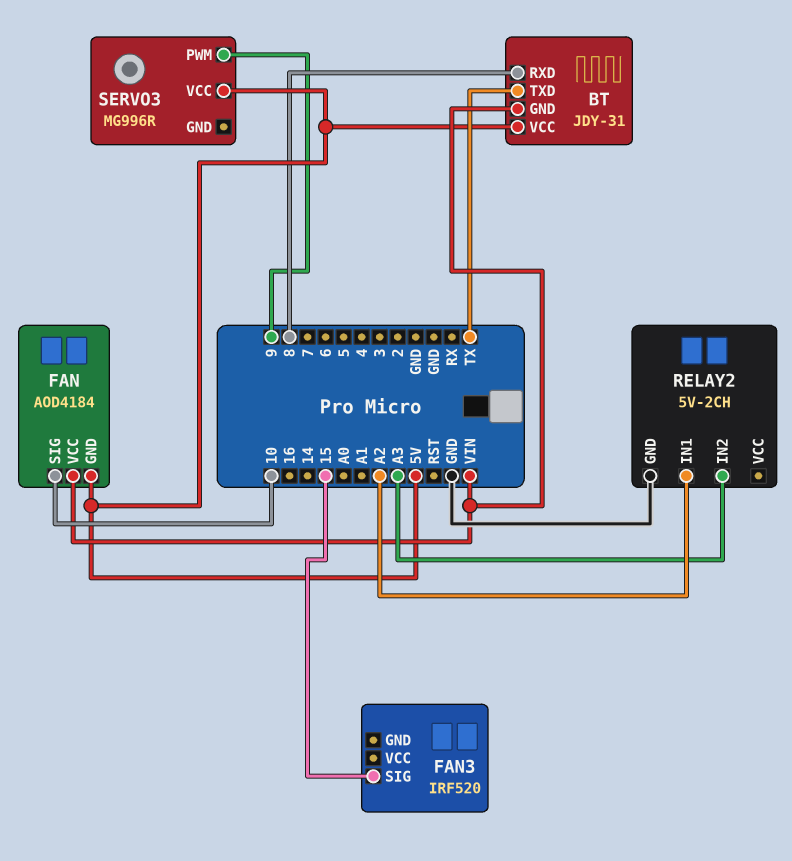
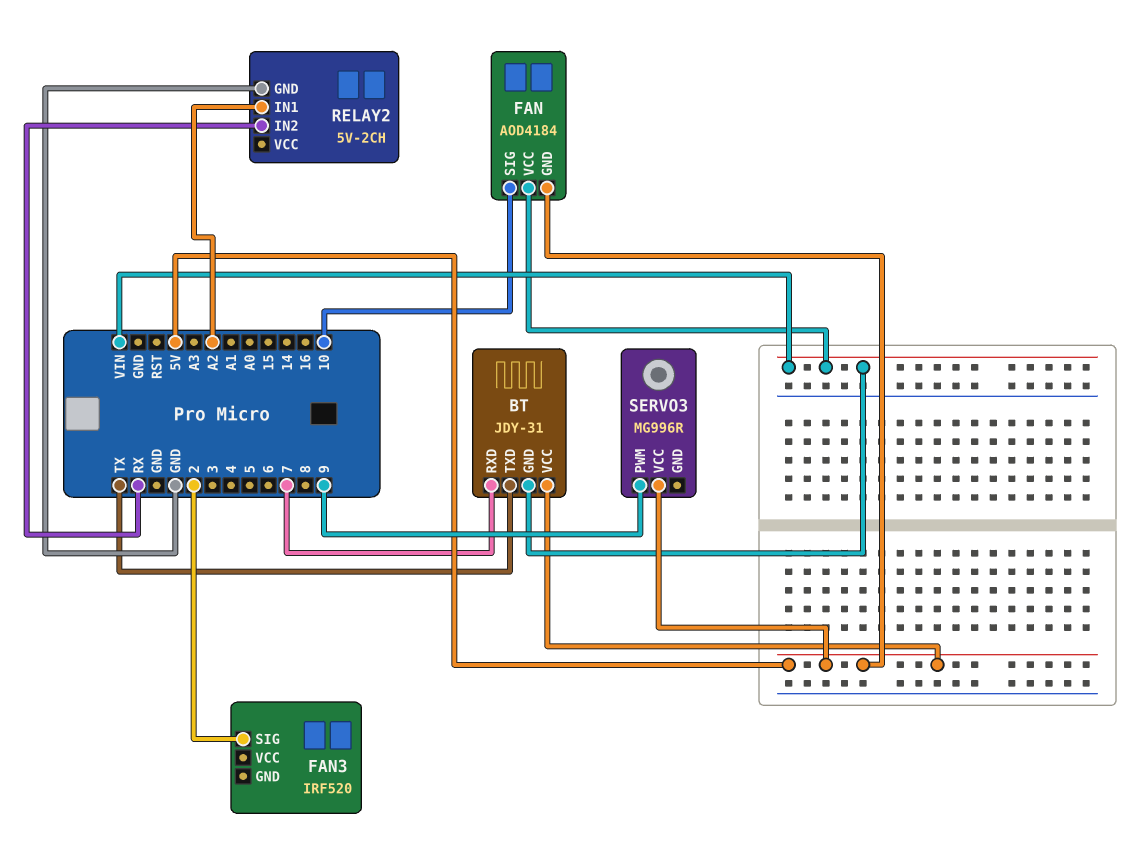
BT pin RXD: 8 -> 7
FAN3 pin SIG: 15 -> 2
RELAY2 pin IN2: A3 -> RX

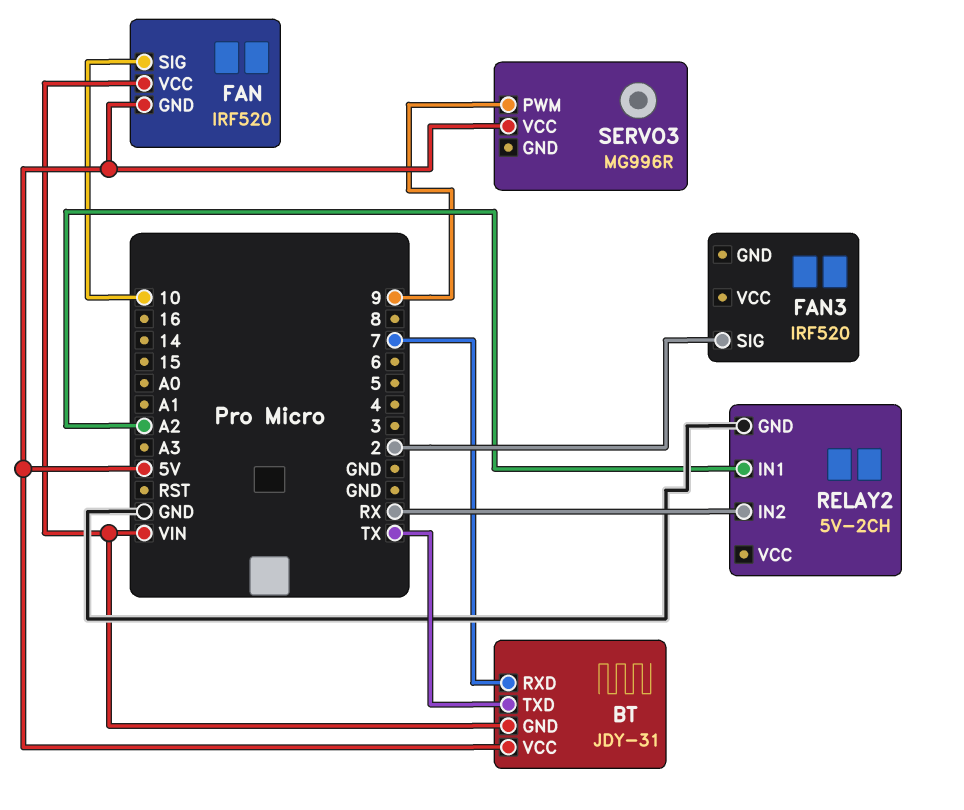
FAN: AOD4184 -> IRF520

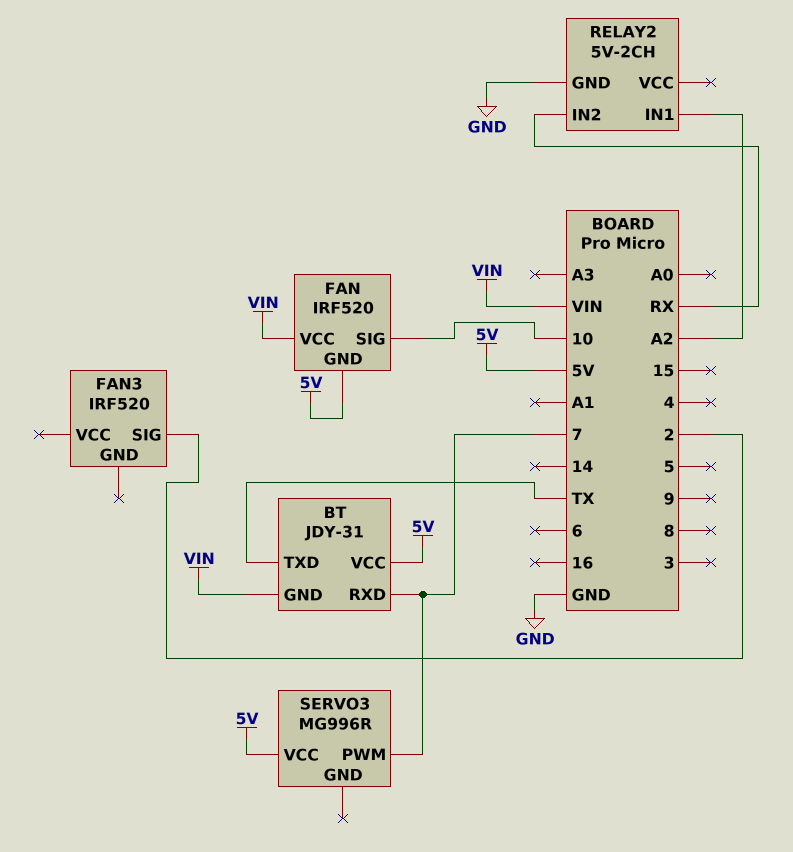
SERVO3 pin PWM: 9 -> 7

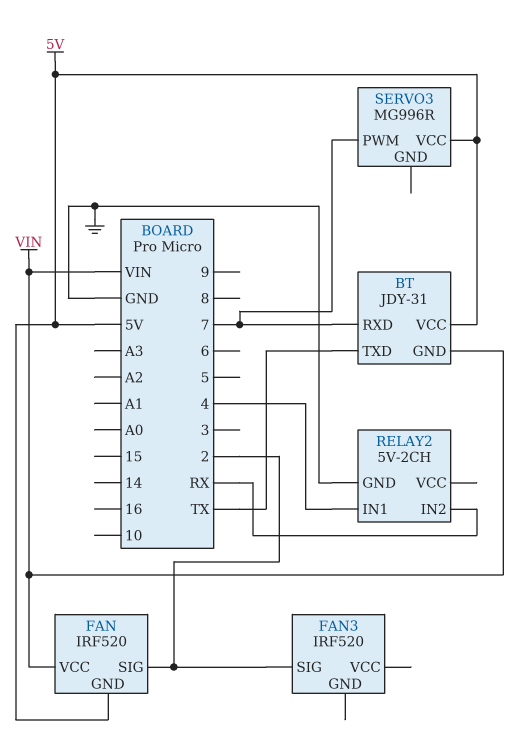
FAN pin SIG: 10 -> 2
RELAY2 pin IN1: A2 -> 4

